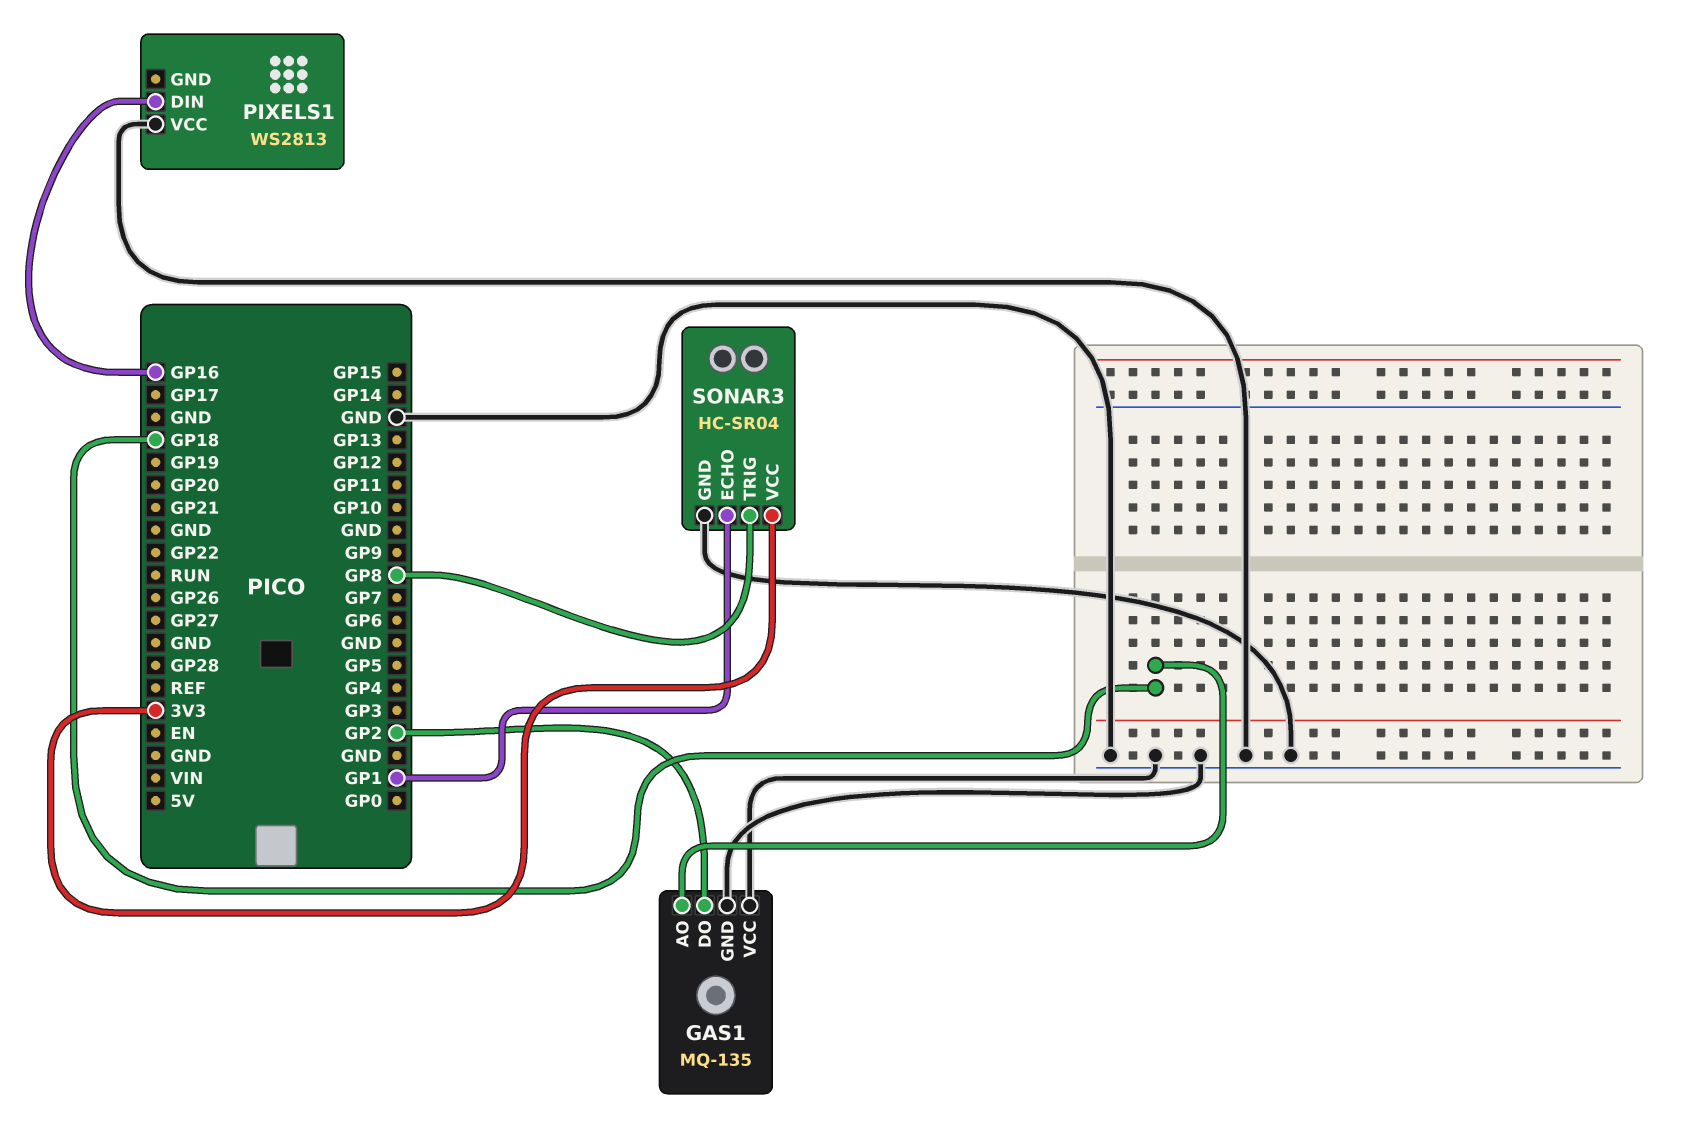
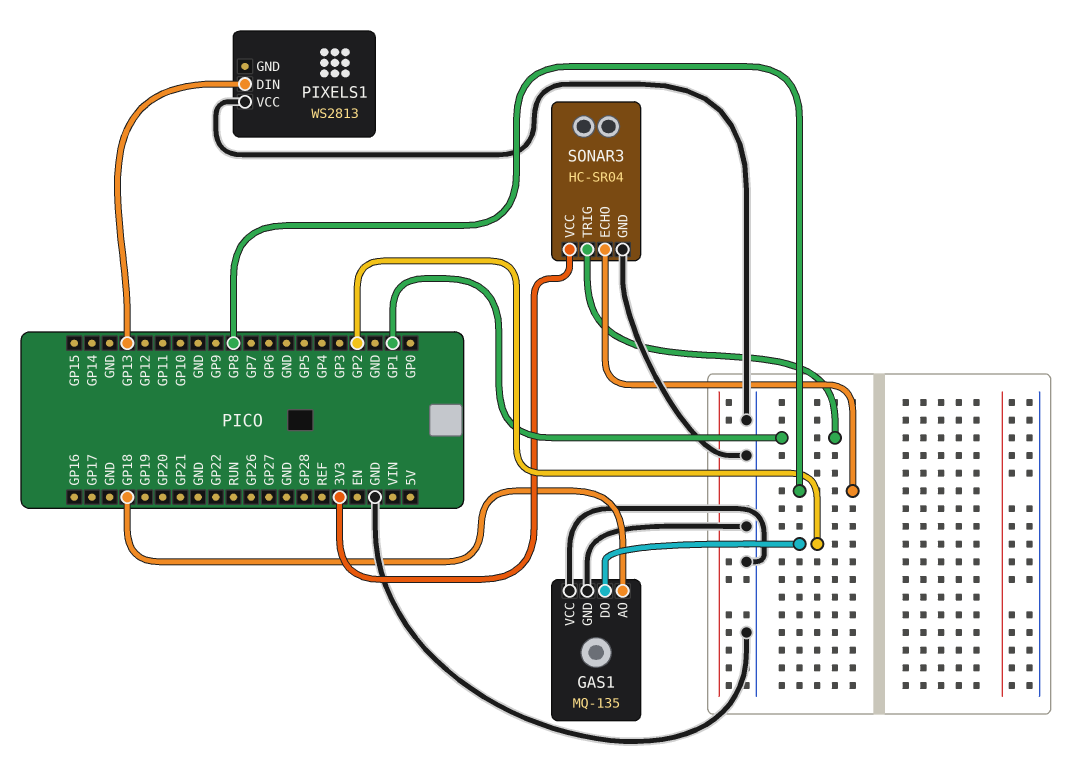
PIXELS1 pin DIN: GP16 -> GP13
SONAR3 pin ECHO: GP1 -> GP8
SONAR3 pin TRIG: GP8 -> GP1

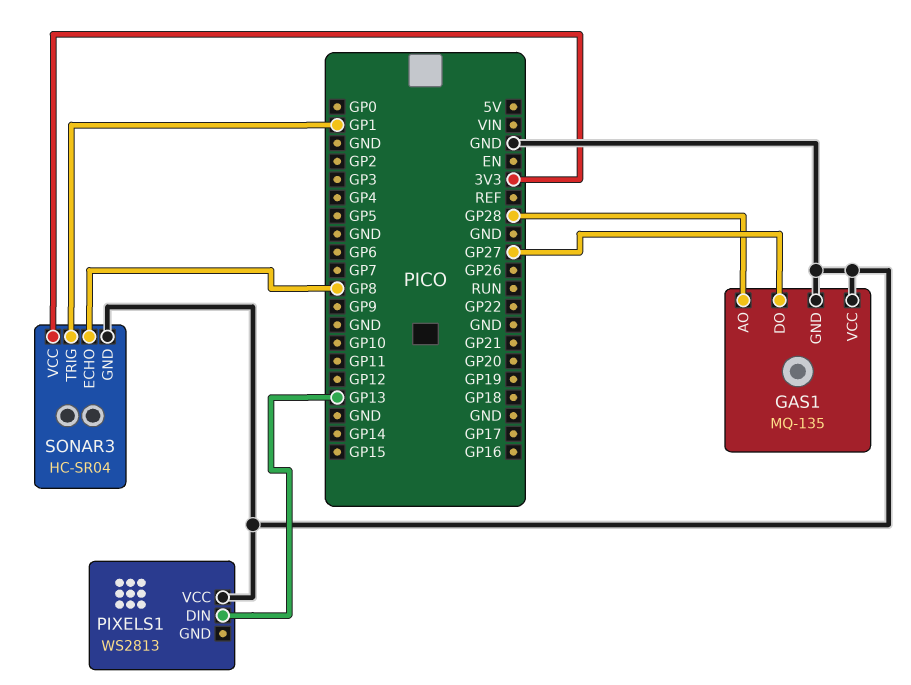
GAS1 pin AO: GP18 -> GP28
GAS1 pin DO: GP2 -> GP27

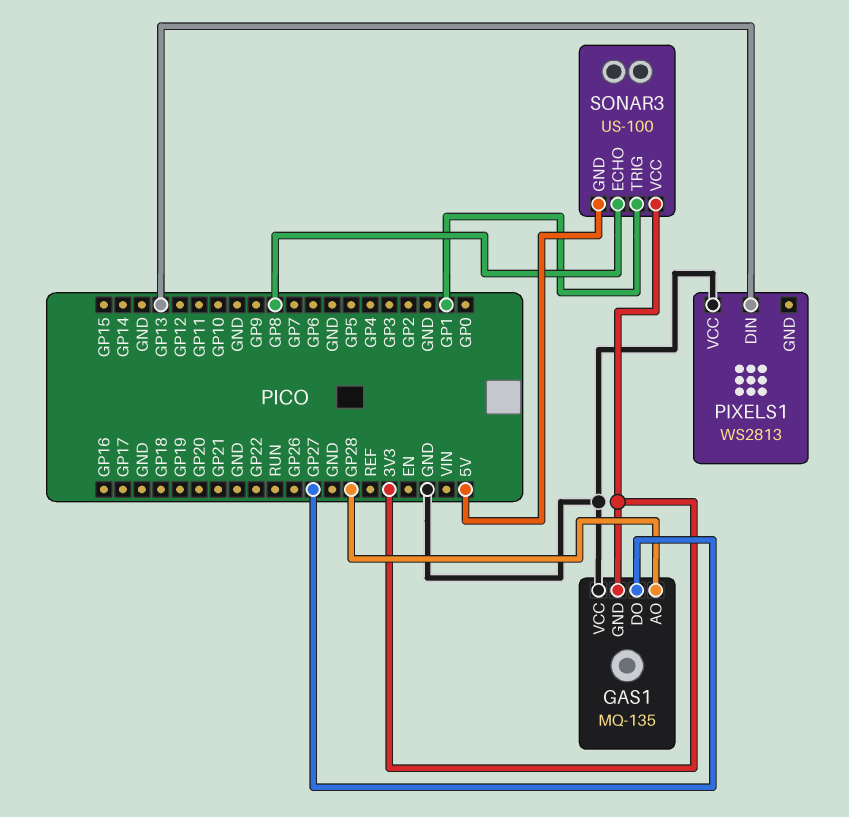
GAS1 pin GND: GND -> 3V3
SONAR3: HC-SR04 -> US-100
SONAR3 pin GND: GND -> 5V

